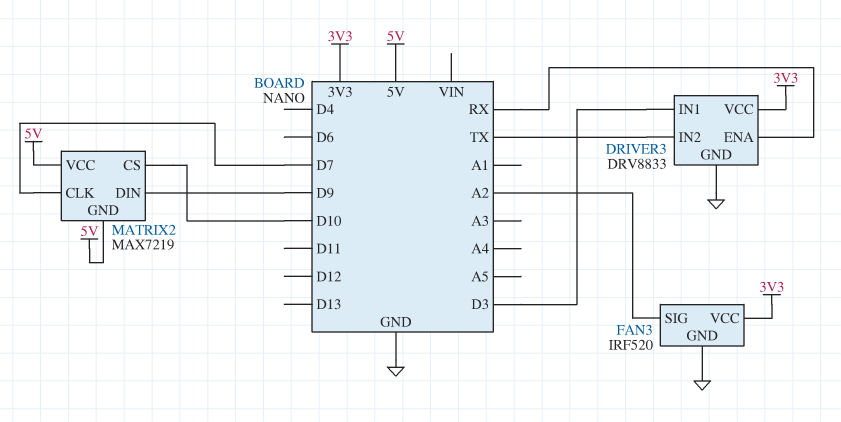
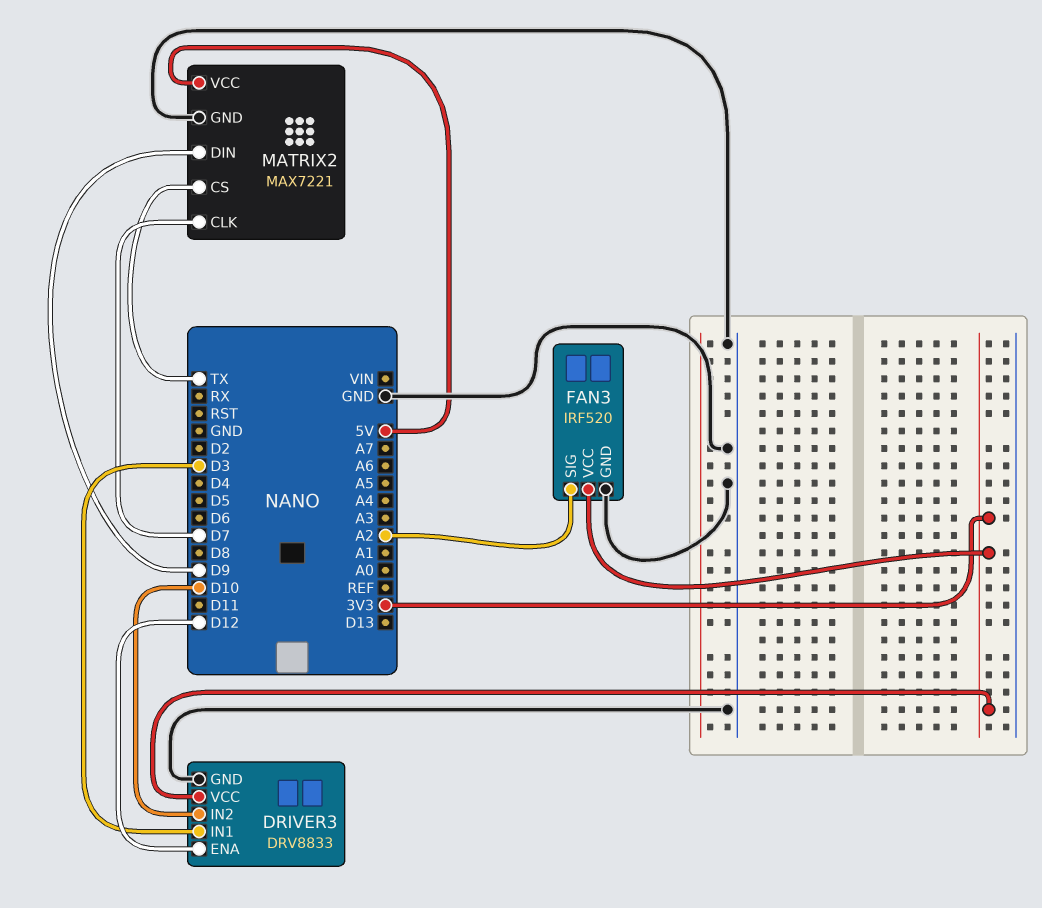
DRIVER3 pin ENA: RX -> D12
DRIVER3 pin IN2: TX -> D10
MATRIX2: MAX7219 -> MAX7221
MATRIX2 pin CS: D10 -> TX
MATRIX2 pin GND: 5V -> GND

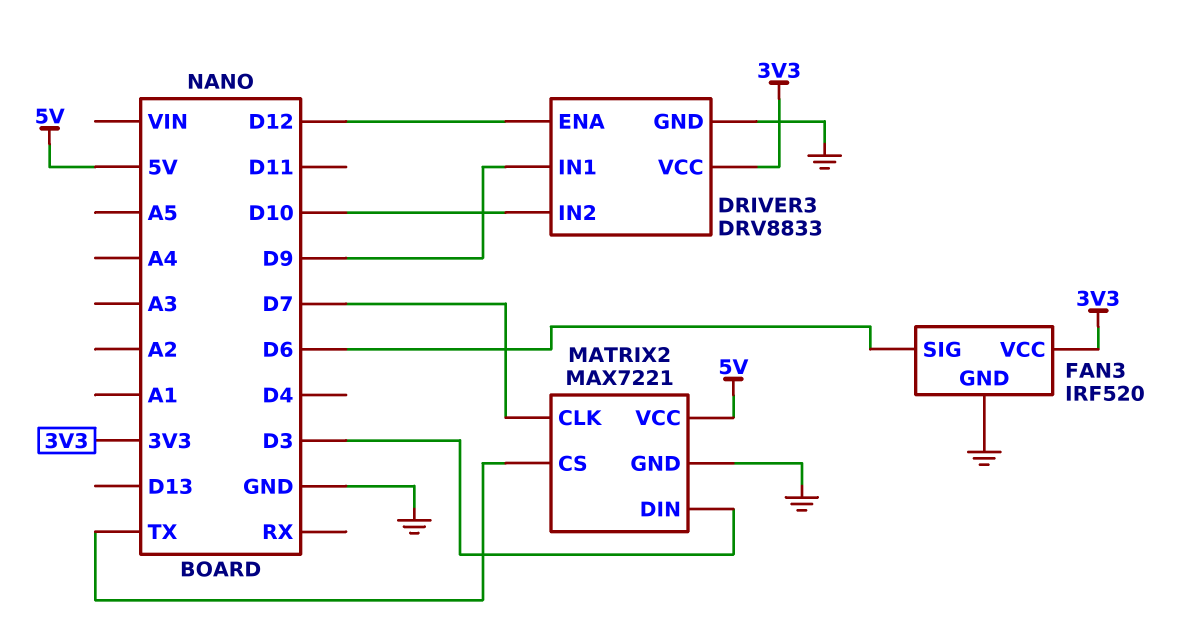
DRIVER3 pin IN1: D3 -> D9
FAN3 pin SIG: A2 -> D6
MATRIX2 pin DIN: D9 -> D3

